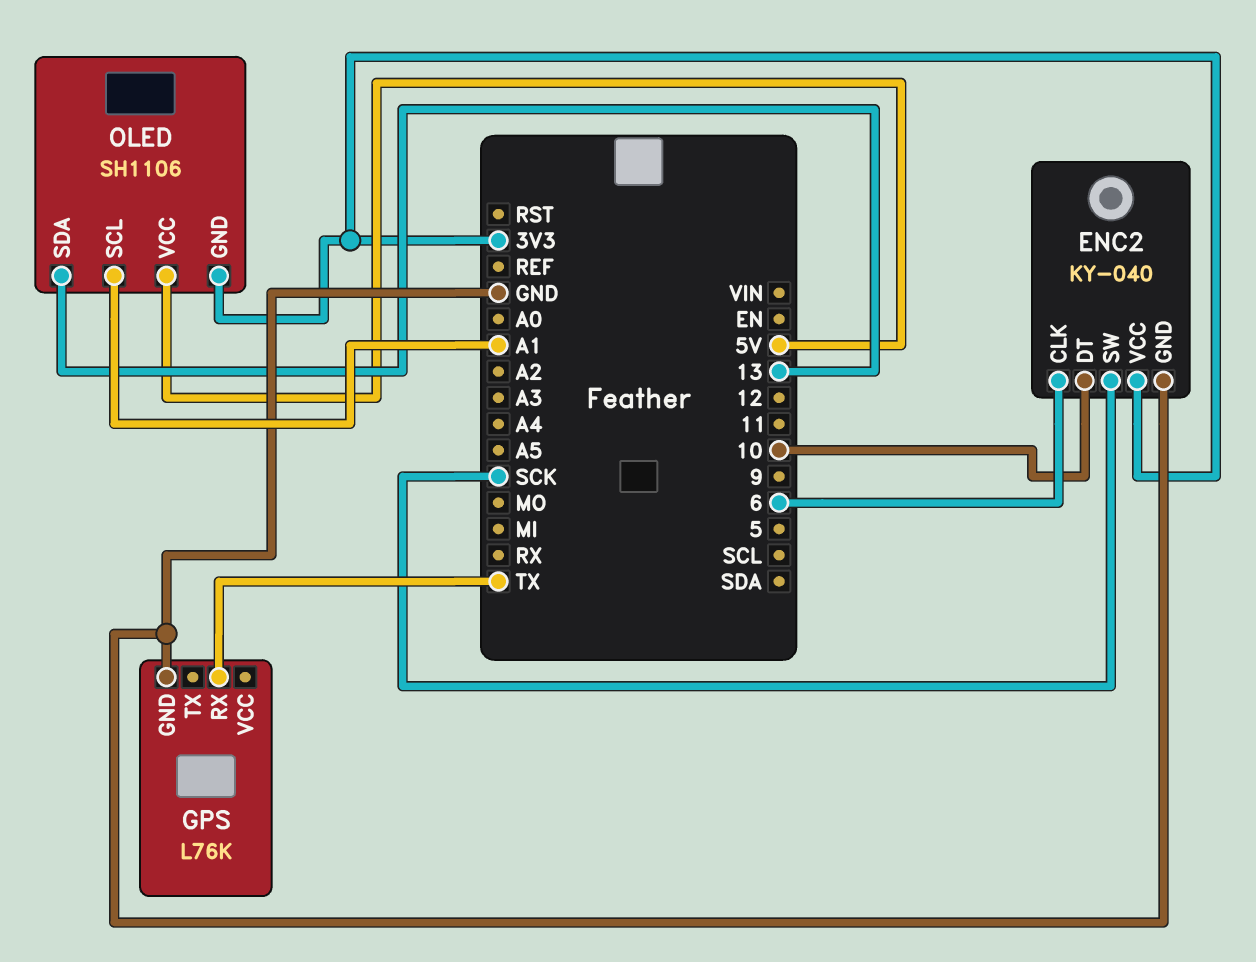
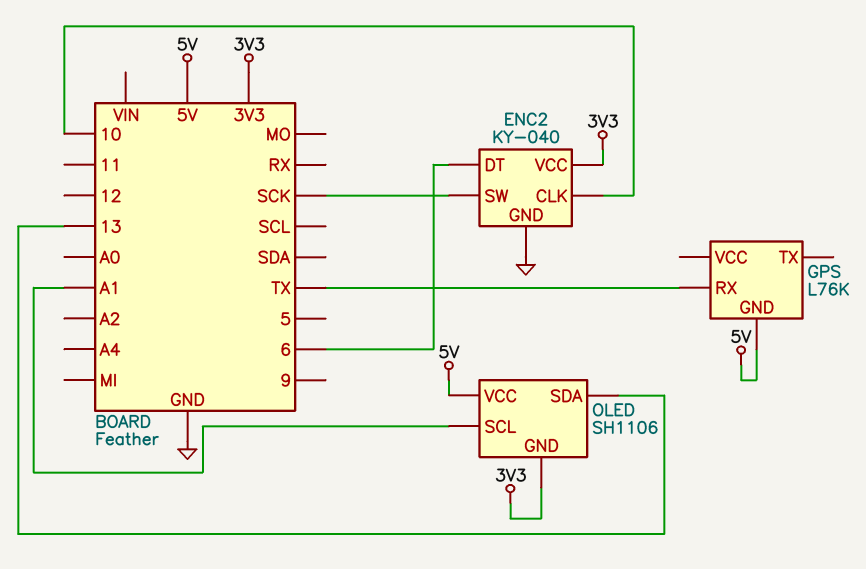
ENC2 pin CLK: 6 -> 10
ENC2 pin DT: 10 -> 6
GPS pin GND: GND -> 5V

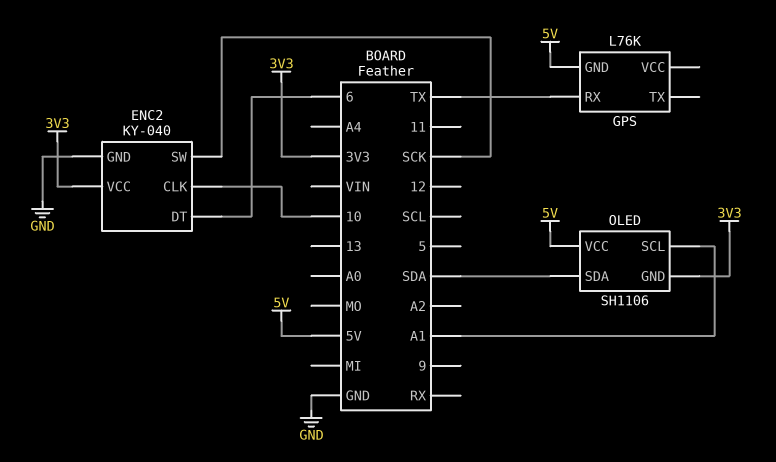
OLED pin SDA: 13 -> SDA

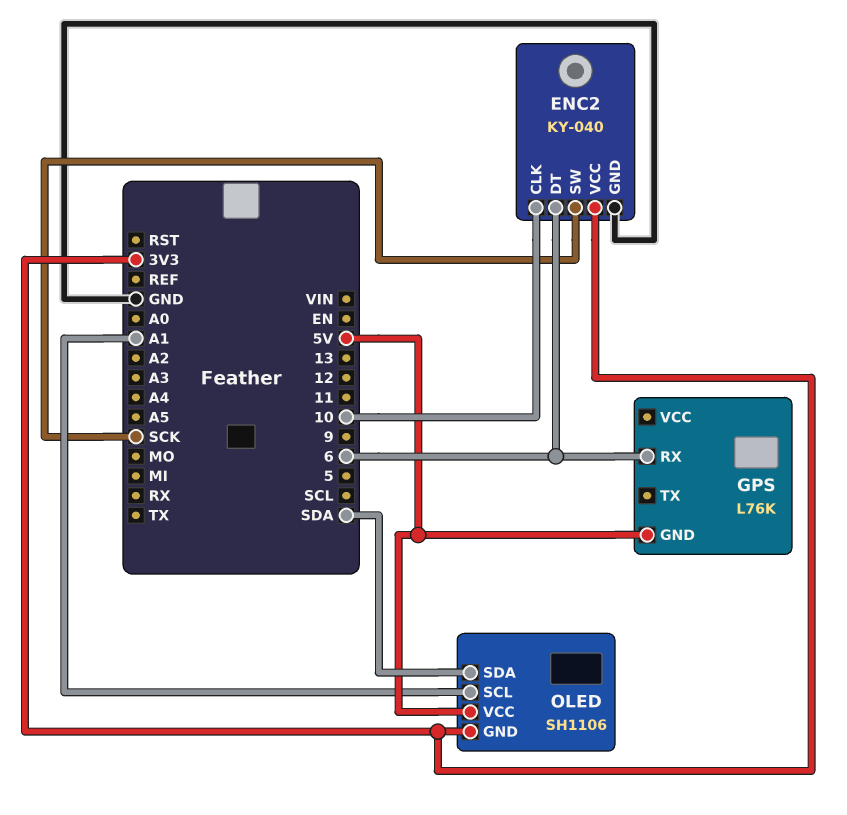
GPS pin RX: TX -> 6

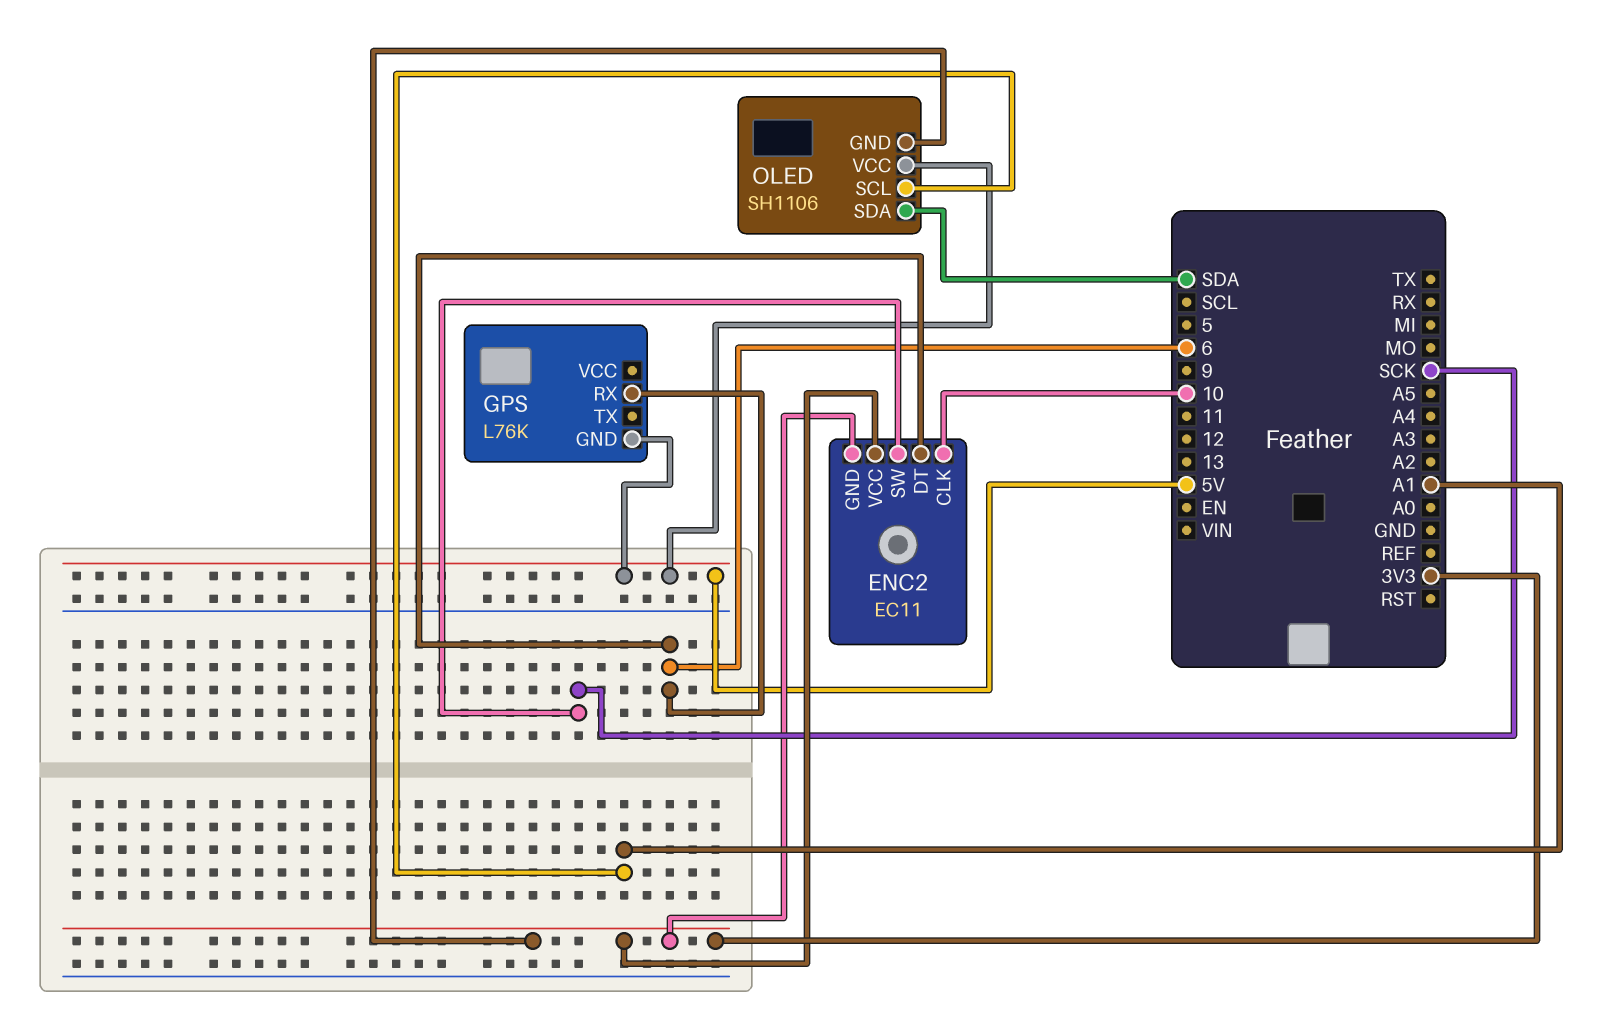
ENC2: KY-040 -> EC11
ENC2 pin GND: GND -> 3V3

